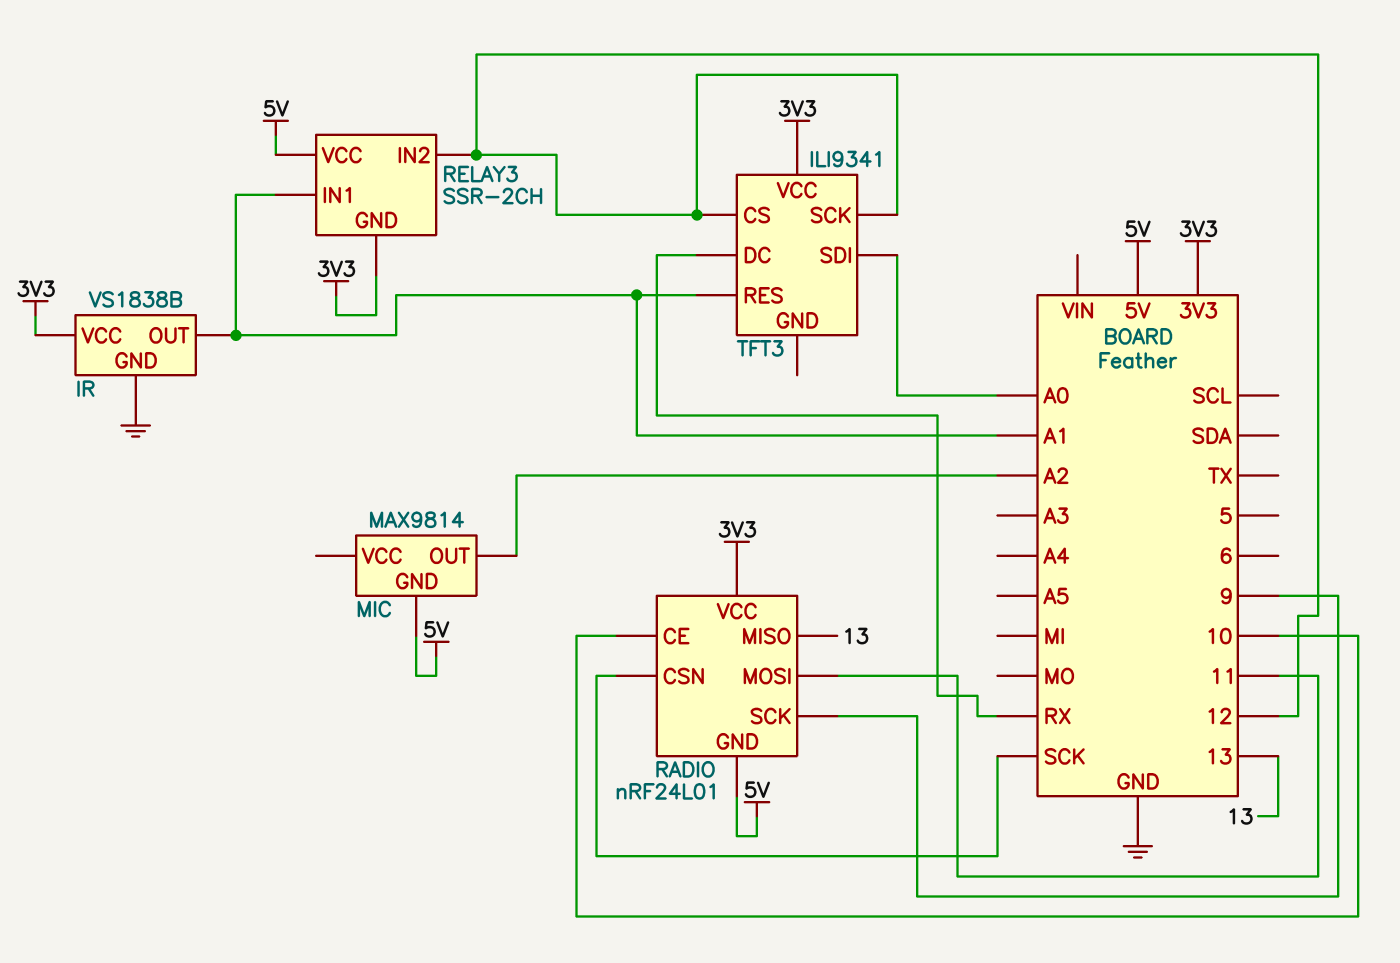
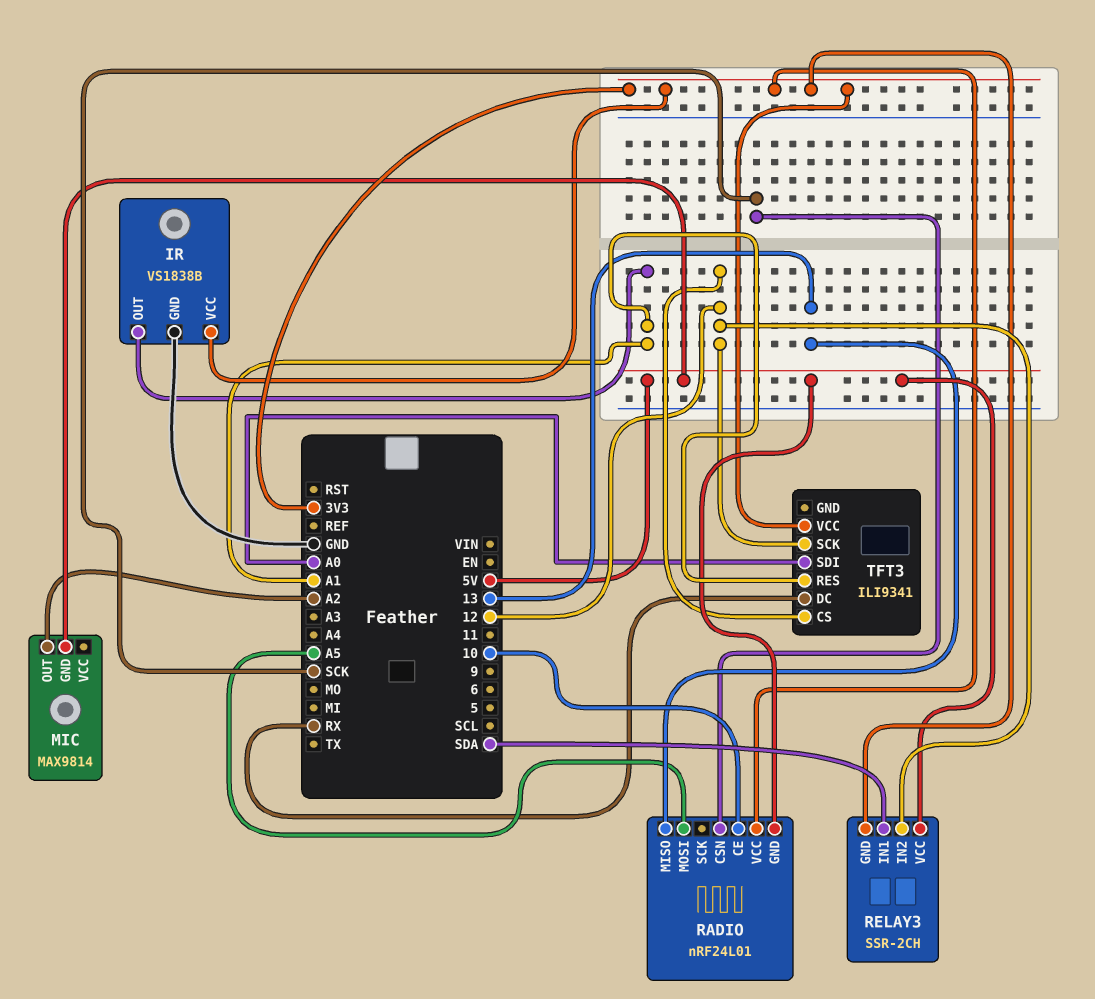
RADIO pin MOSI: 11 -> A5
RADIO pin SCK: 9 -> none
RELAY3 pin IN1: A1 -> SDA

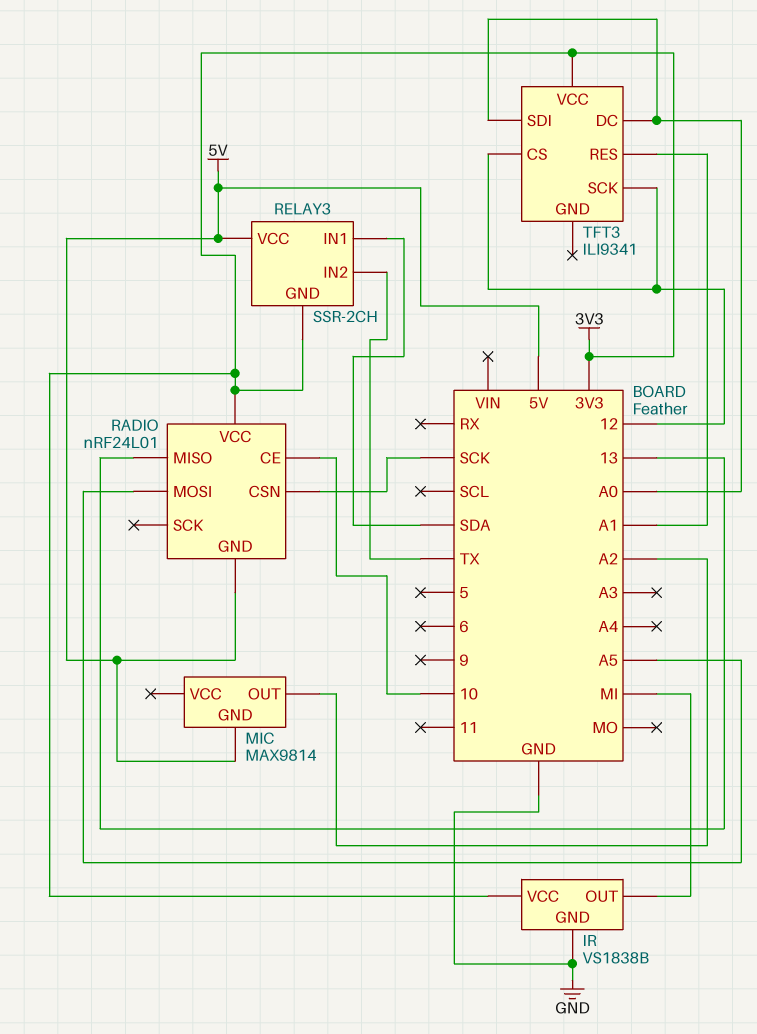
IR pin OUT: A1 -> MI
RELAY3 pin IN2: 12 -> TX
TFT3 pin DC: RX -> A0

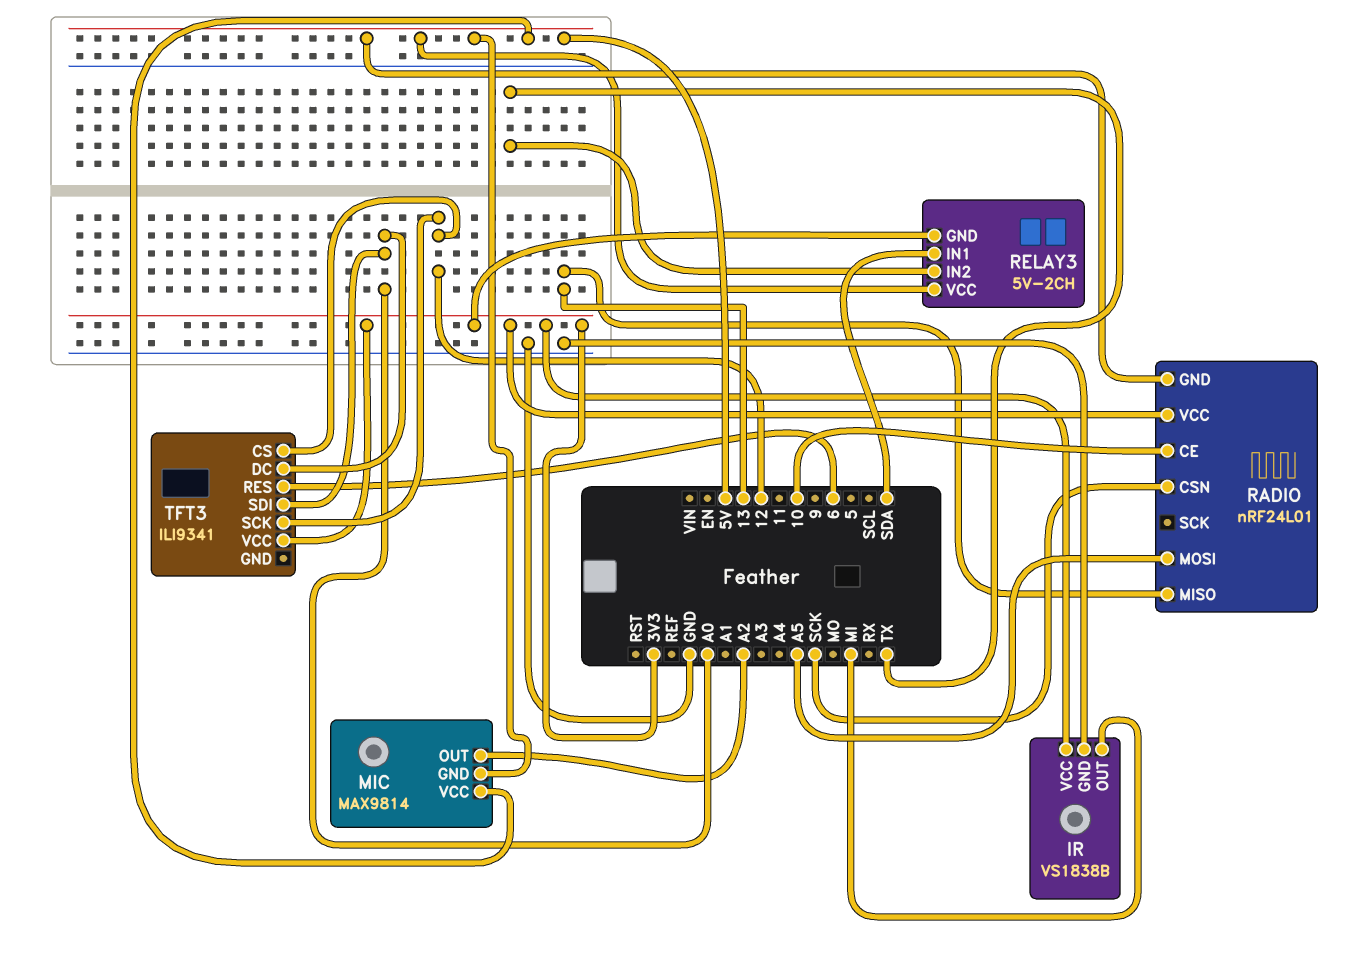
MIC pin VCC: none -> 5V
RELAY3: SSR-2CH -> 5V-2CH
TFT3 pin RES: A1 -> 6

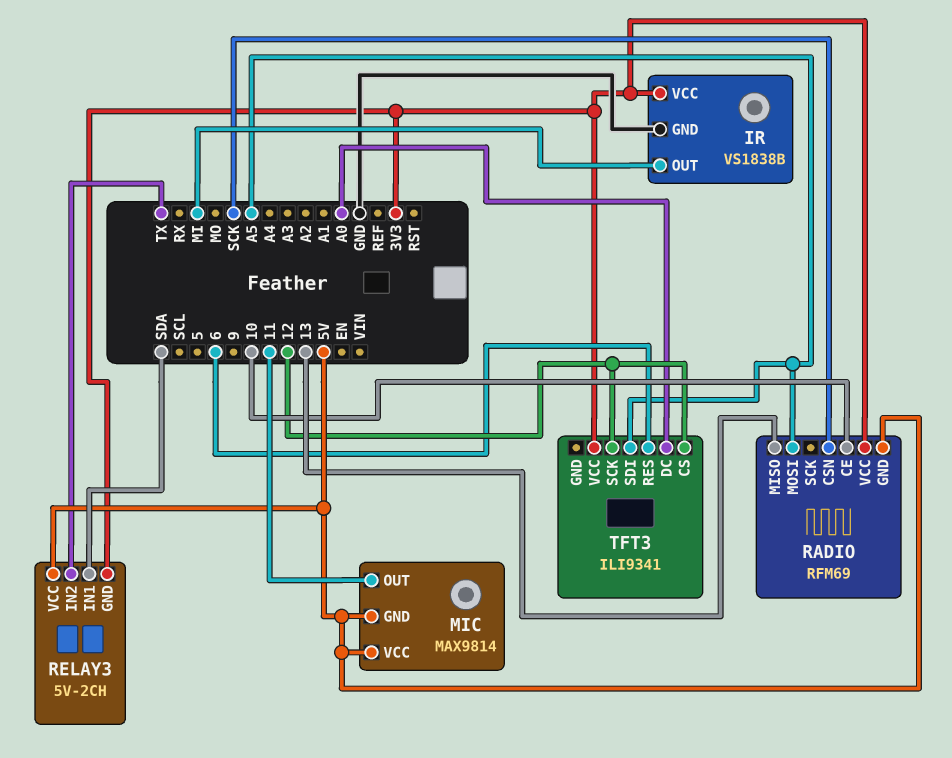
MIC pin OUT: A2 -> 11
RADIO: nRF24L01 -> RFM69
TFT3 pin SDI: A0 -> A5

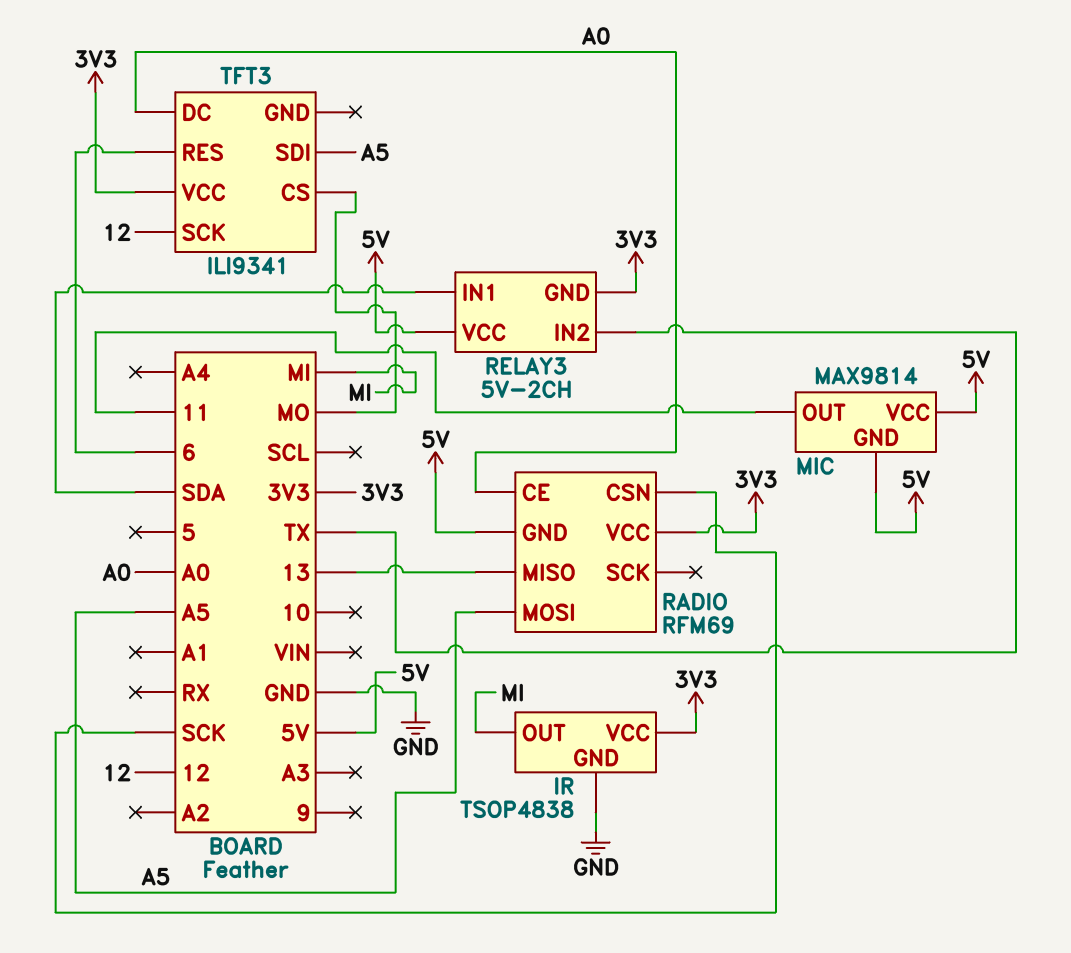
IR: VS1838B -> TSOP4838
RADIO pin CE: 10 -> A0
TFT3 pin CS: 12 -> MO

